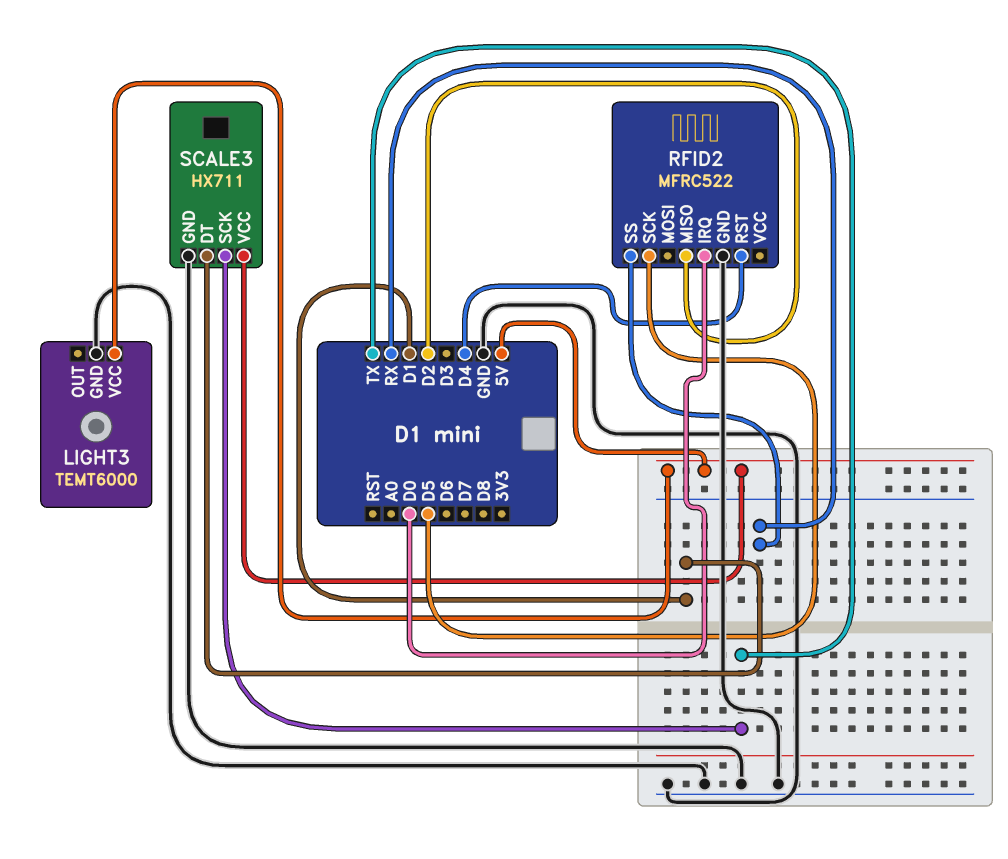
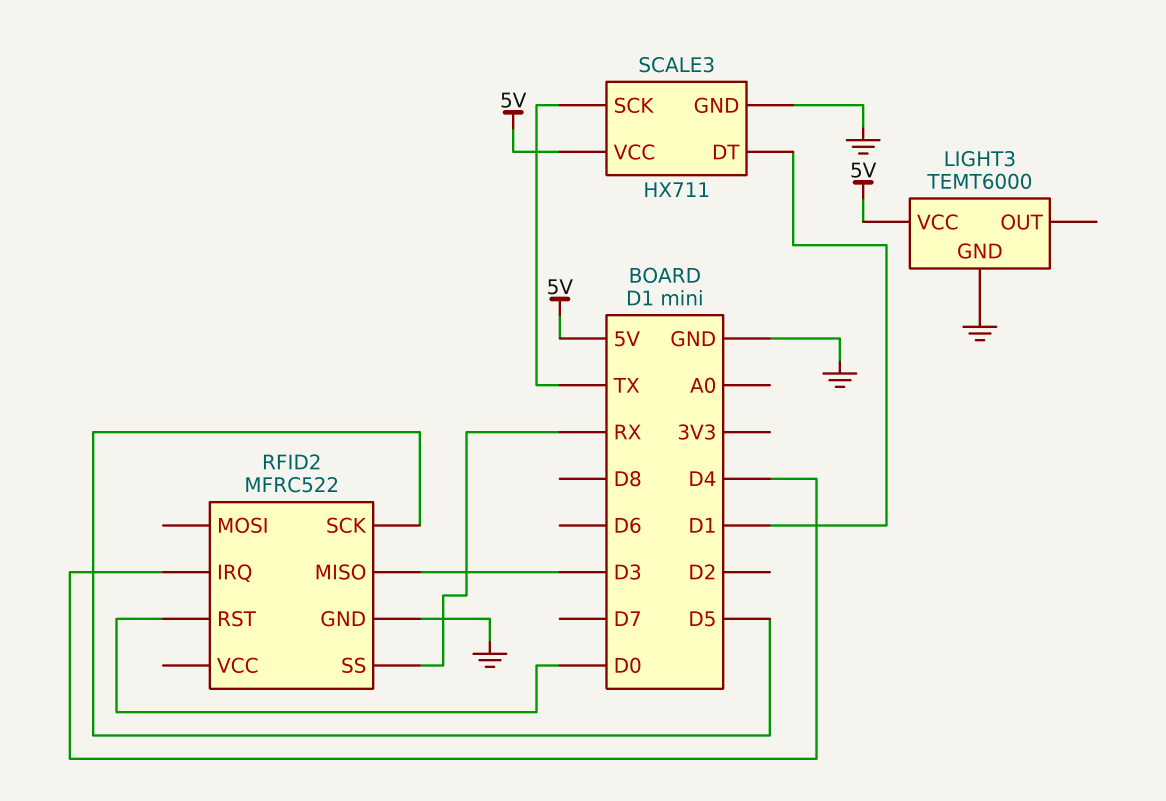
RFID2 pin IRQ: D0 -> D4
RFID2 pin MISO: D2 -> D3
RFID2 pin RST: D4 -> D0

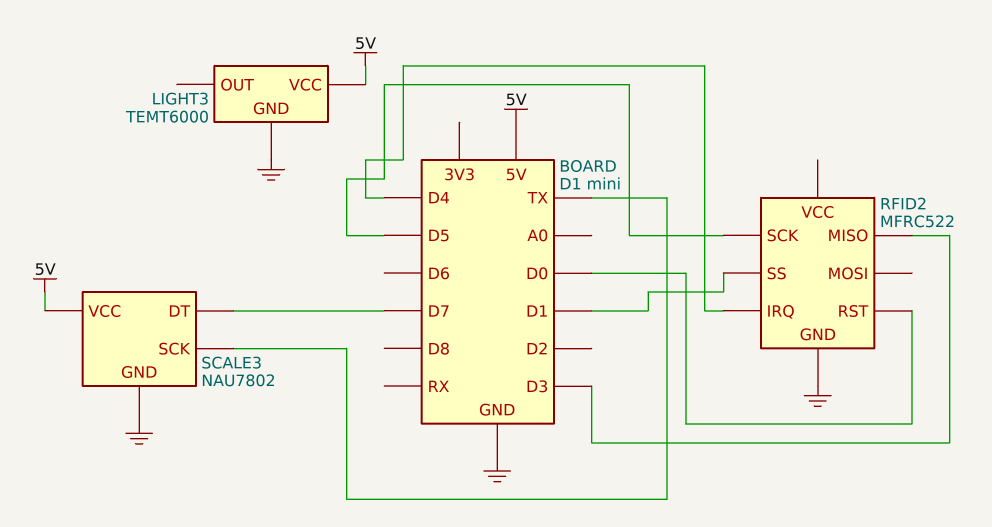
RFID2 pin SS: RX -> D1
SCALE3: HX711 -> NAU7802
SCALE3 pin DT: D1 -> D7

